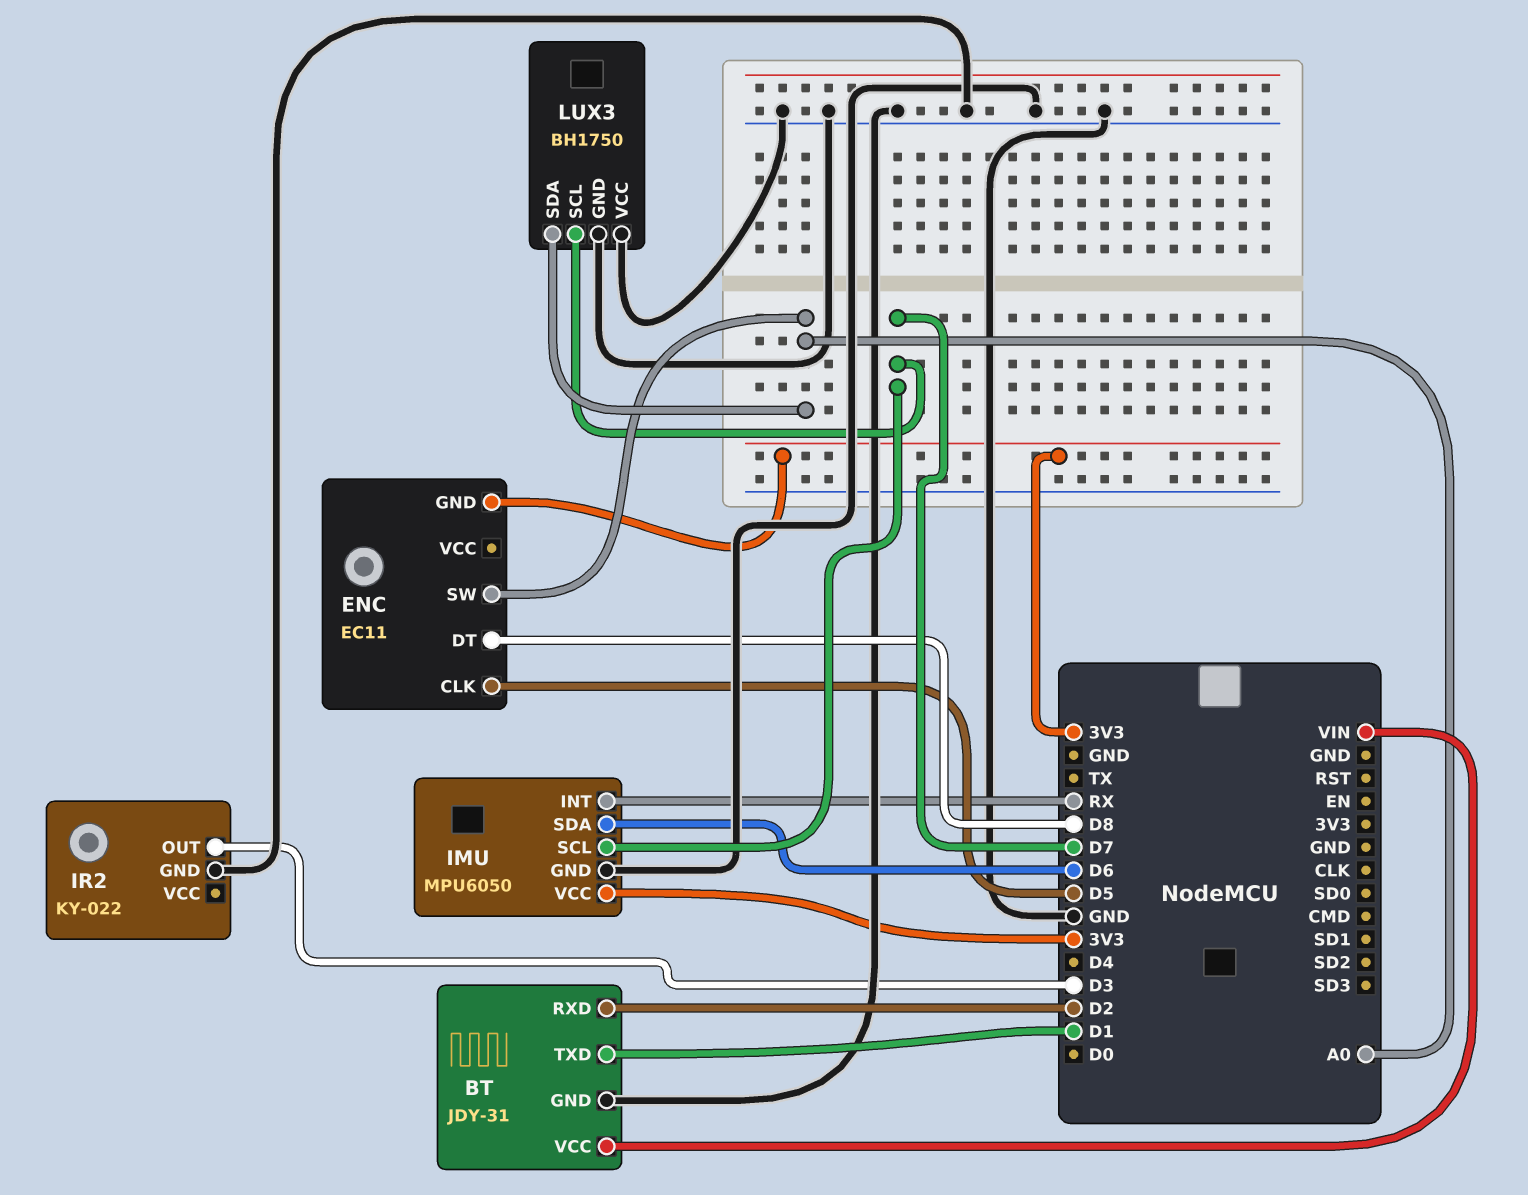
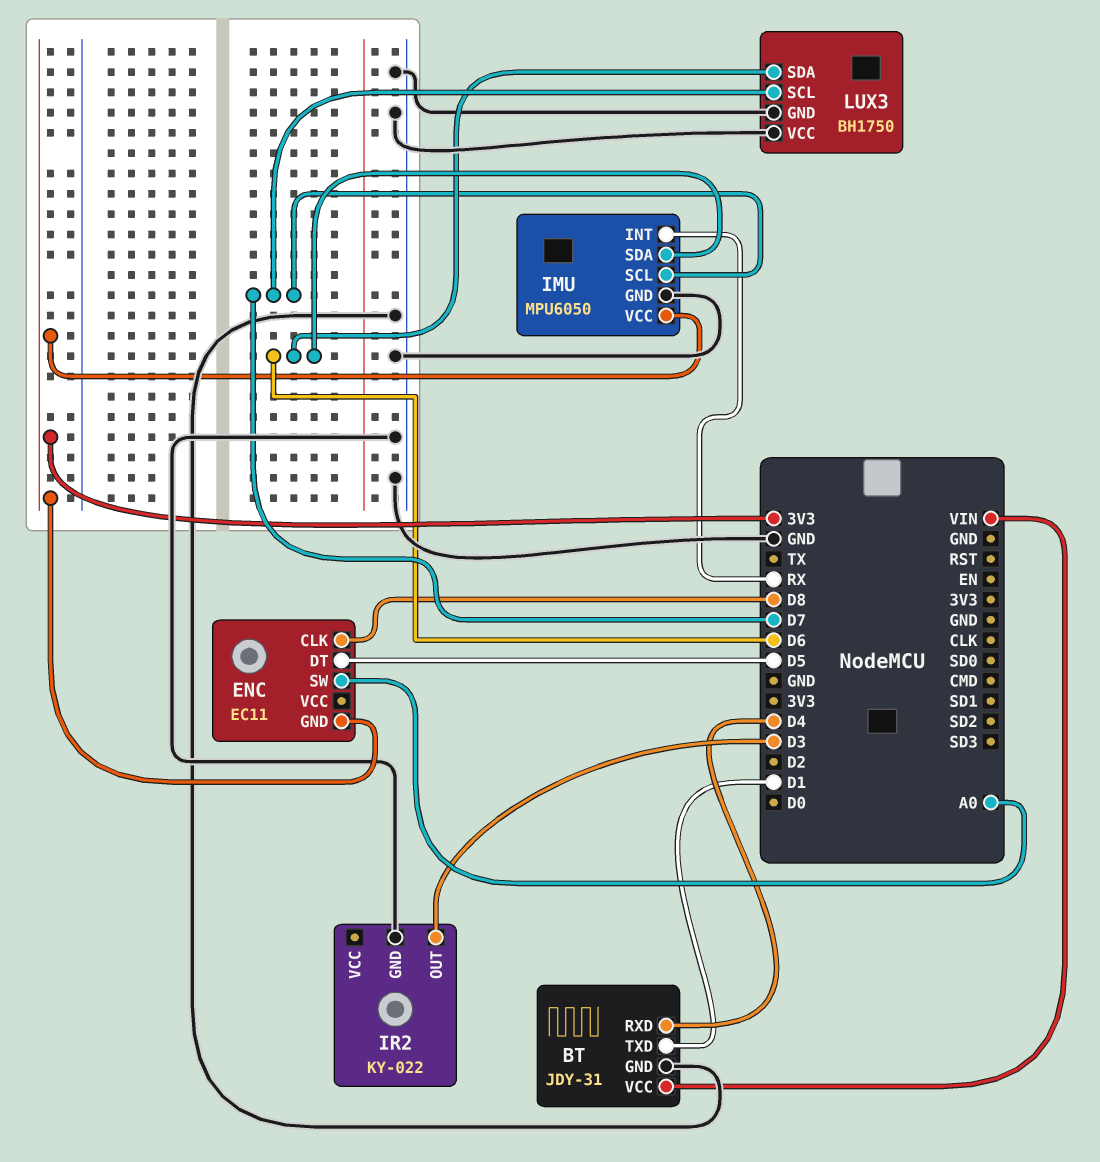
BT pin RXD: D2 -> D4
ENC pin CLK: D5 -> D8
ENC pin DT: D8 -> D5
LUX3 pin SDA: A0 -> D6

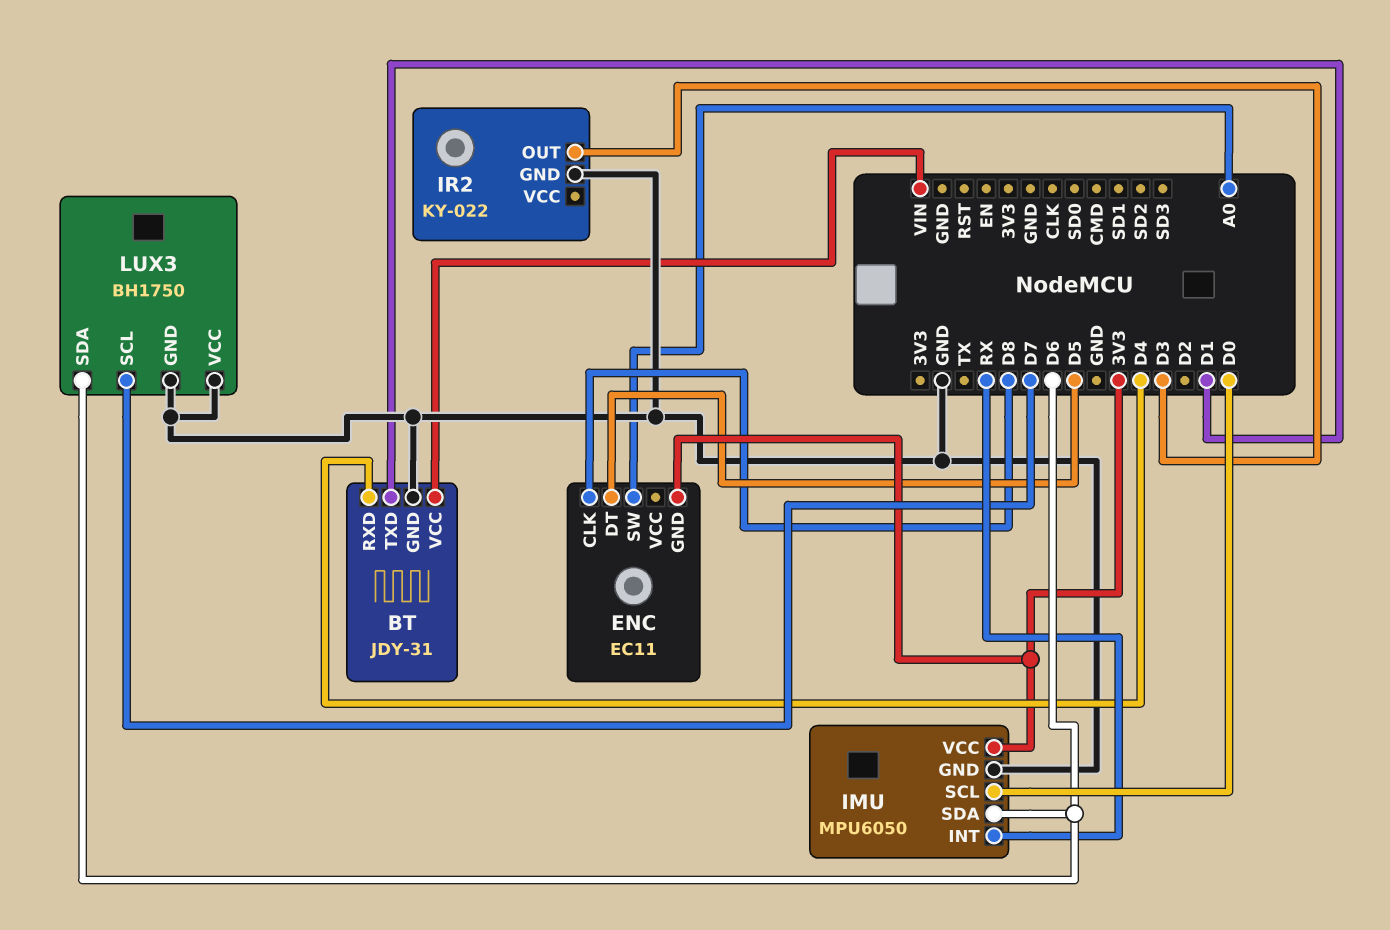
IMU pin SCL: D7 -> D0

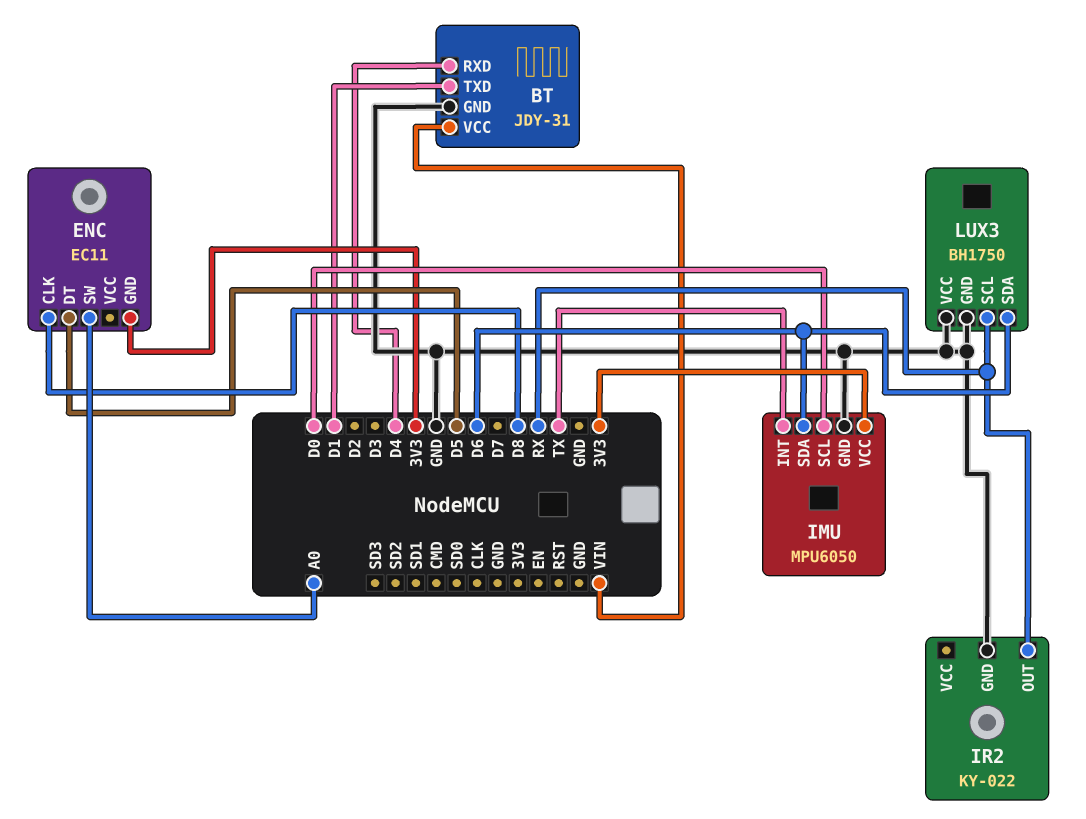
IMU pin INT: RX -> TX
IR2 pin OUT: D3 -> RX
LUX3 pin SCL: D7 -> RX

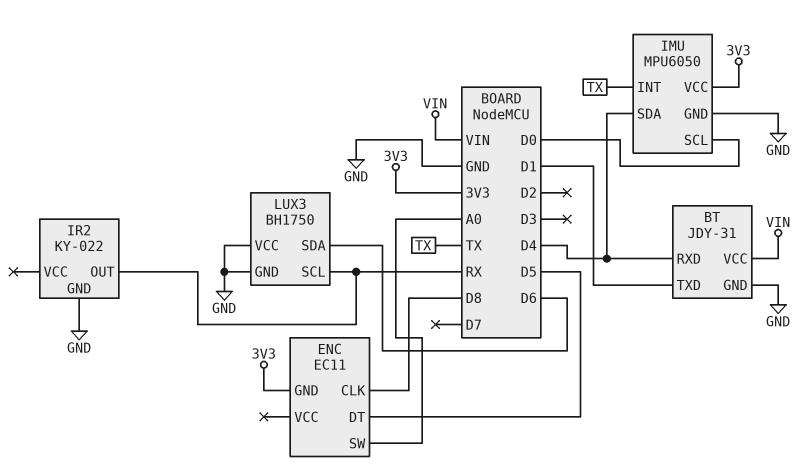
IMU pin SDA: D6 -> D4

